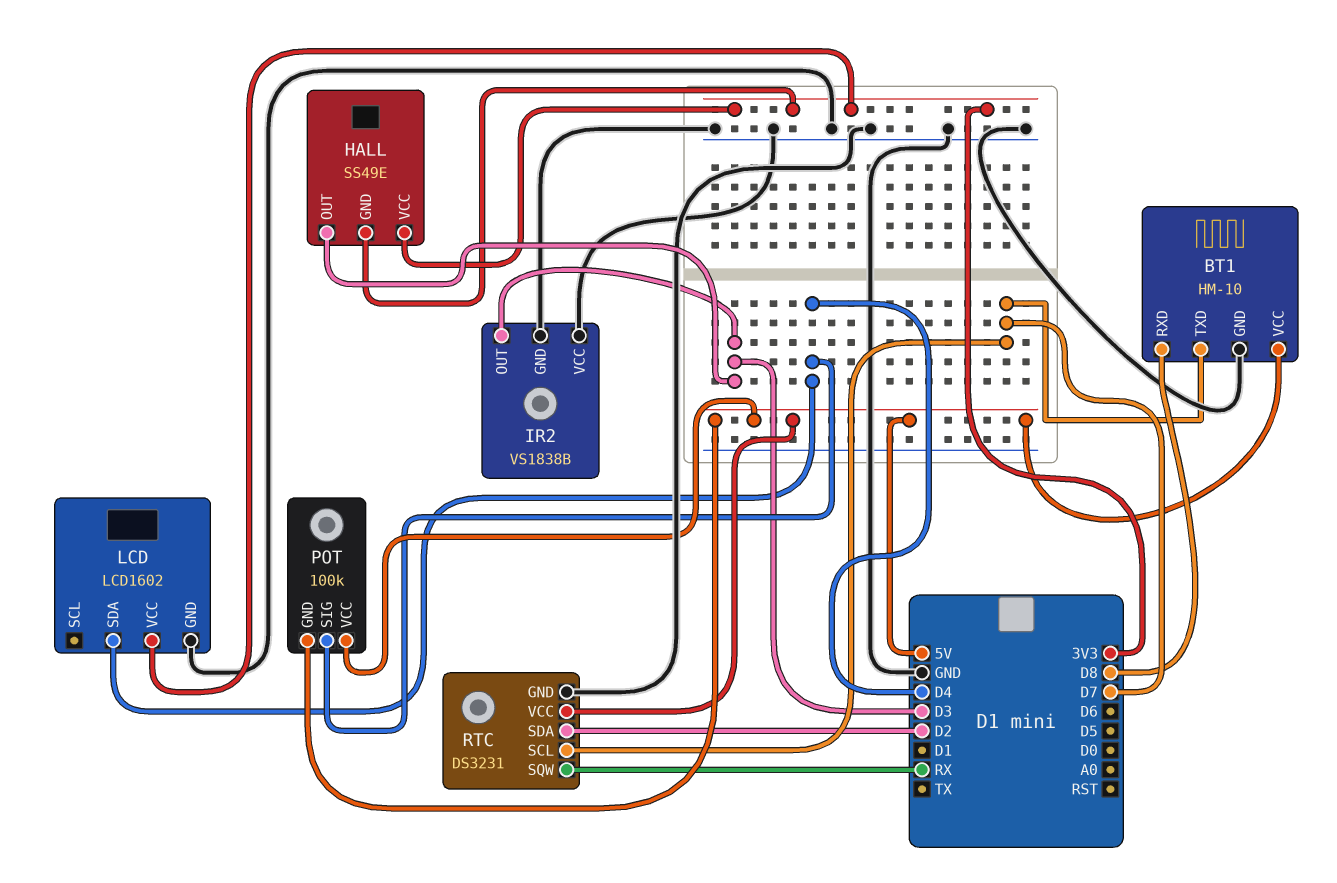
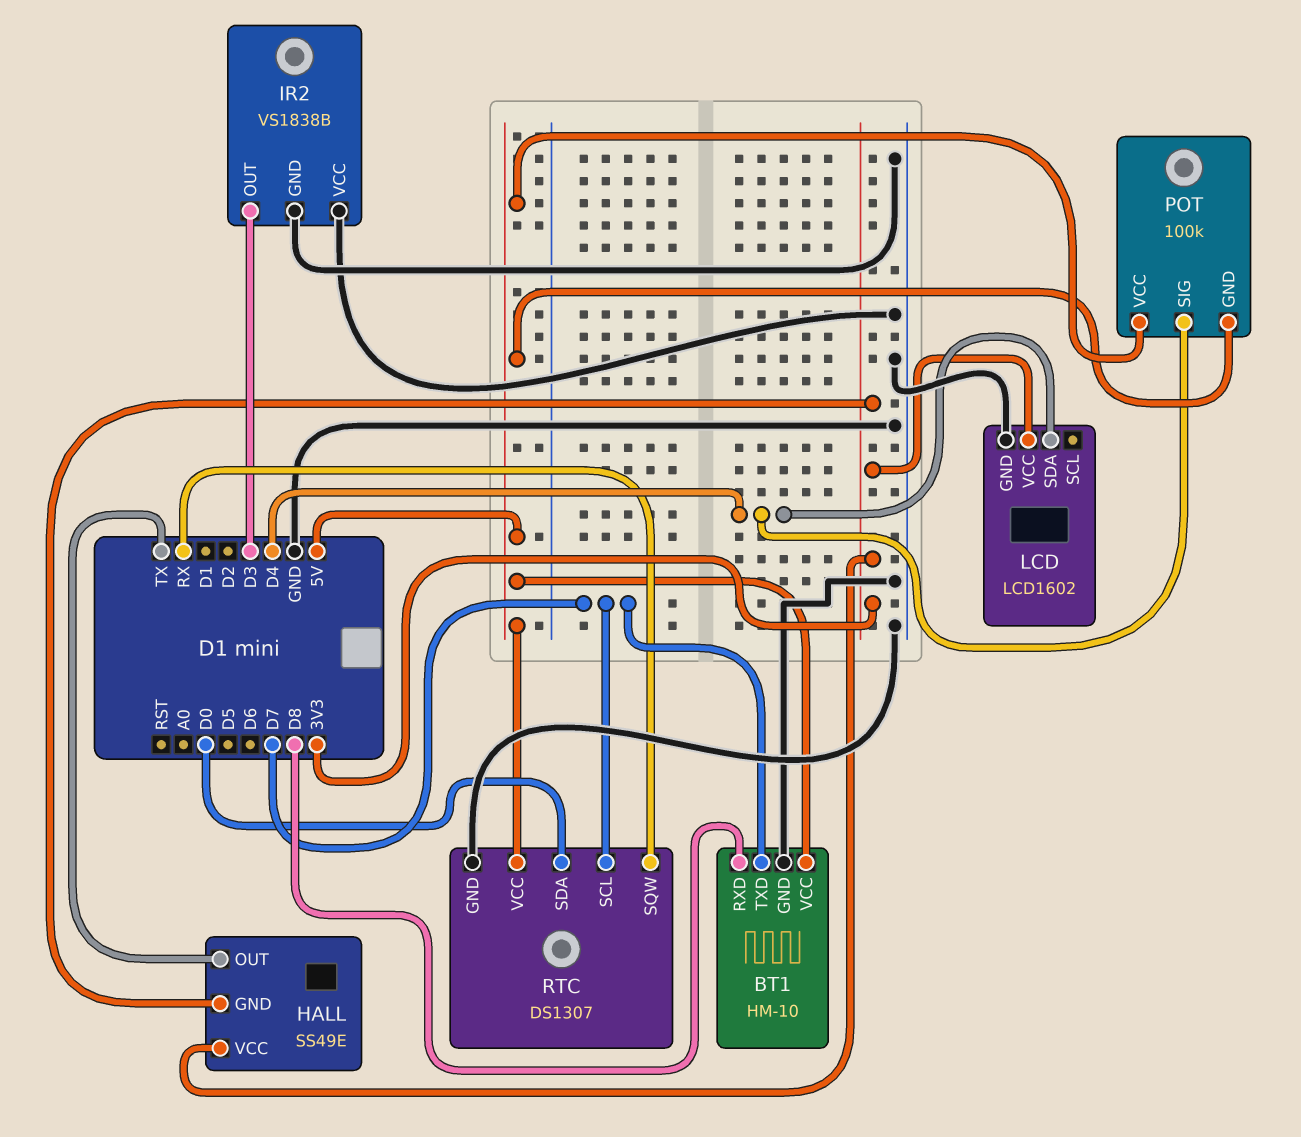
HALL pin OUT: D3 -> TX
RTC: DS3231 -> DS1307
RTC pin SDA: D2 -> D0

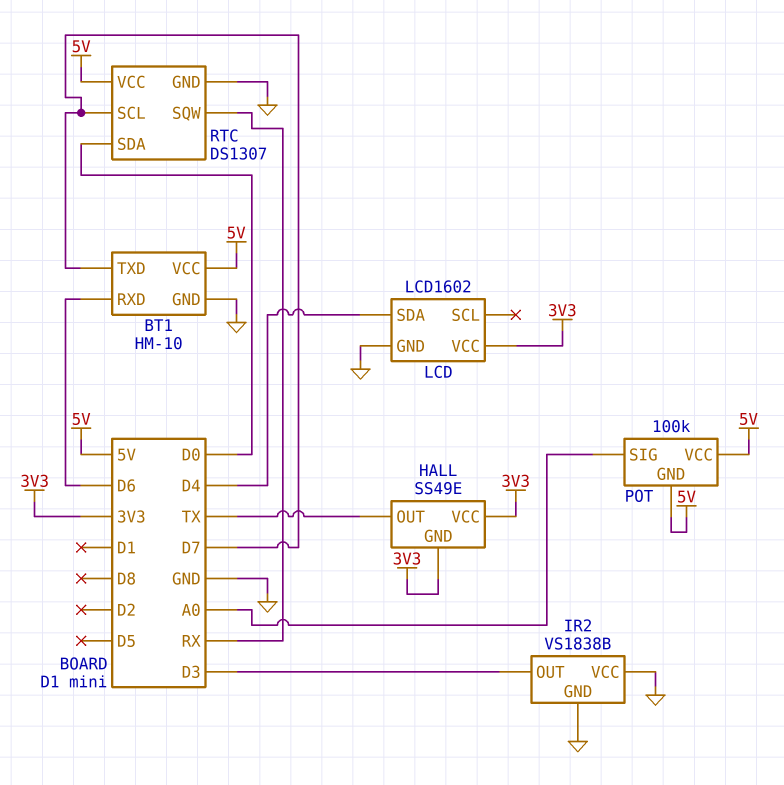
BT1 pin RXD: D8 -> D6
POT pin SIG: D4 -> A0

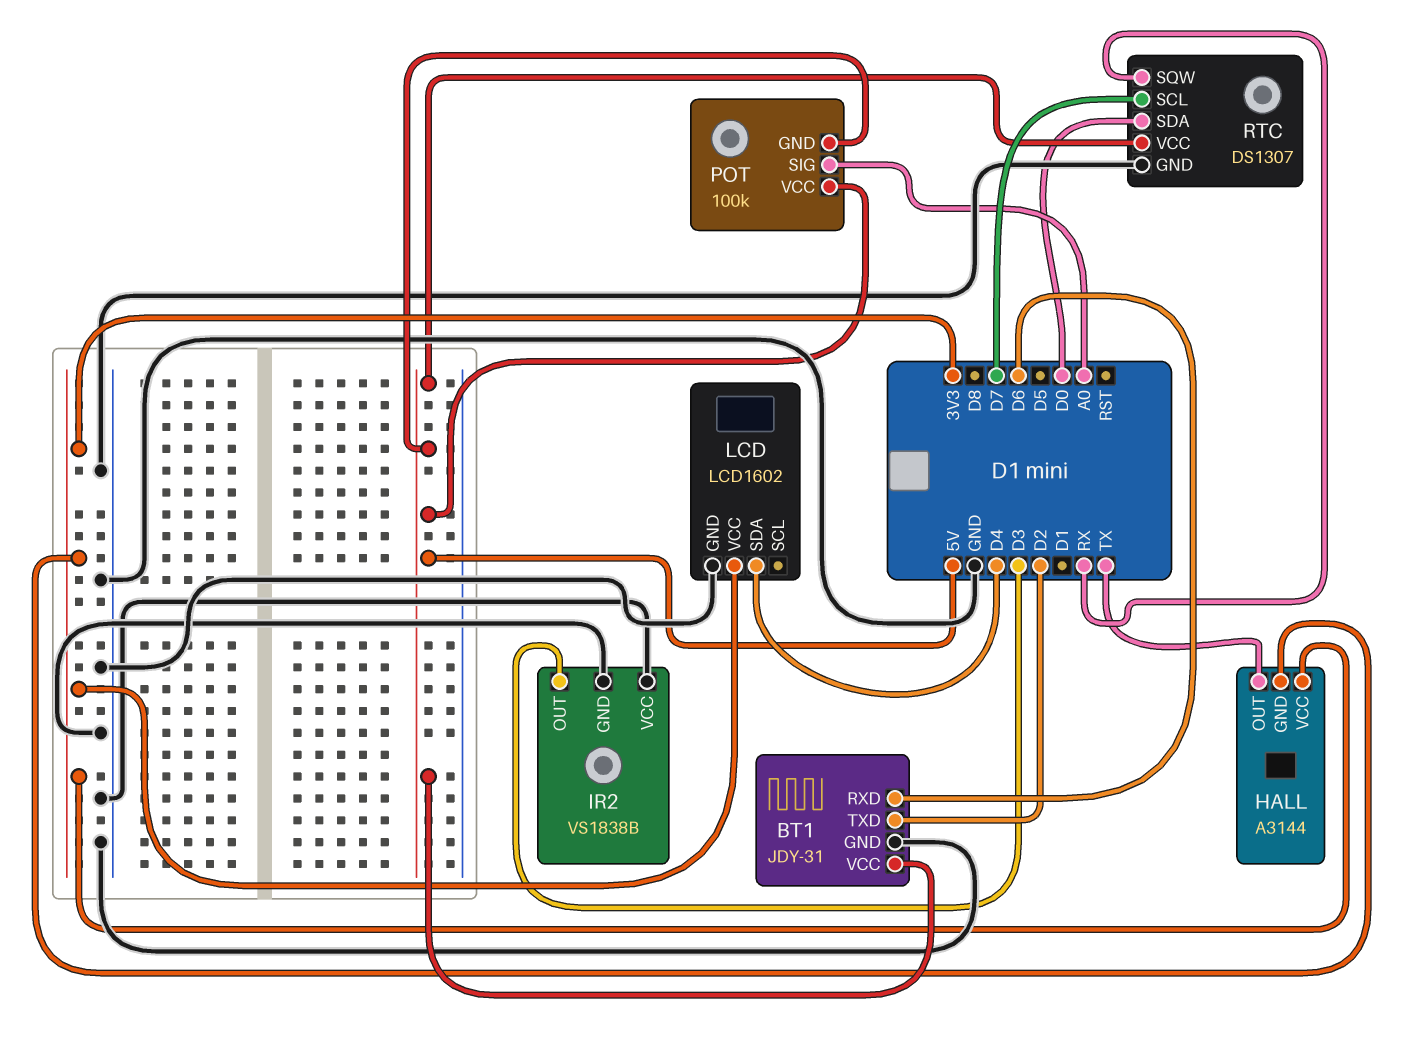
BT1: HM-10 -> JDY-31
BT1 pin TXD: D7 -> D2
HALL: SS49E -> A3144

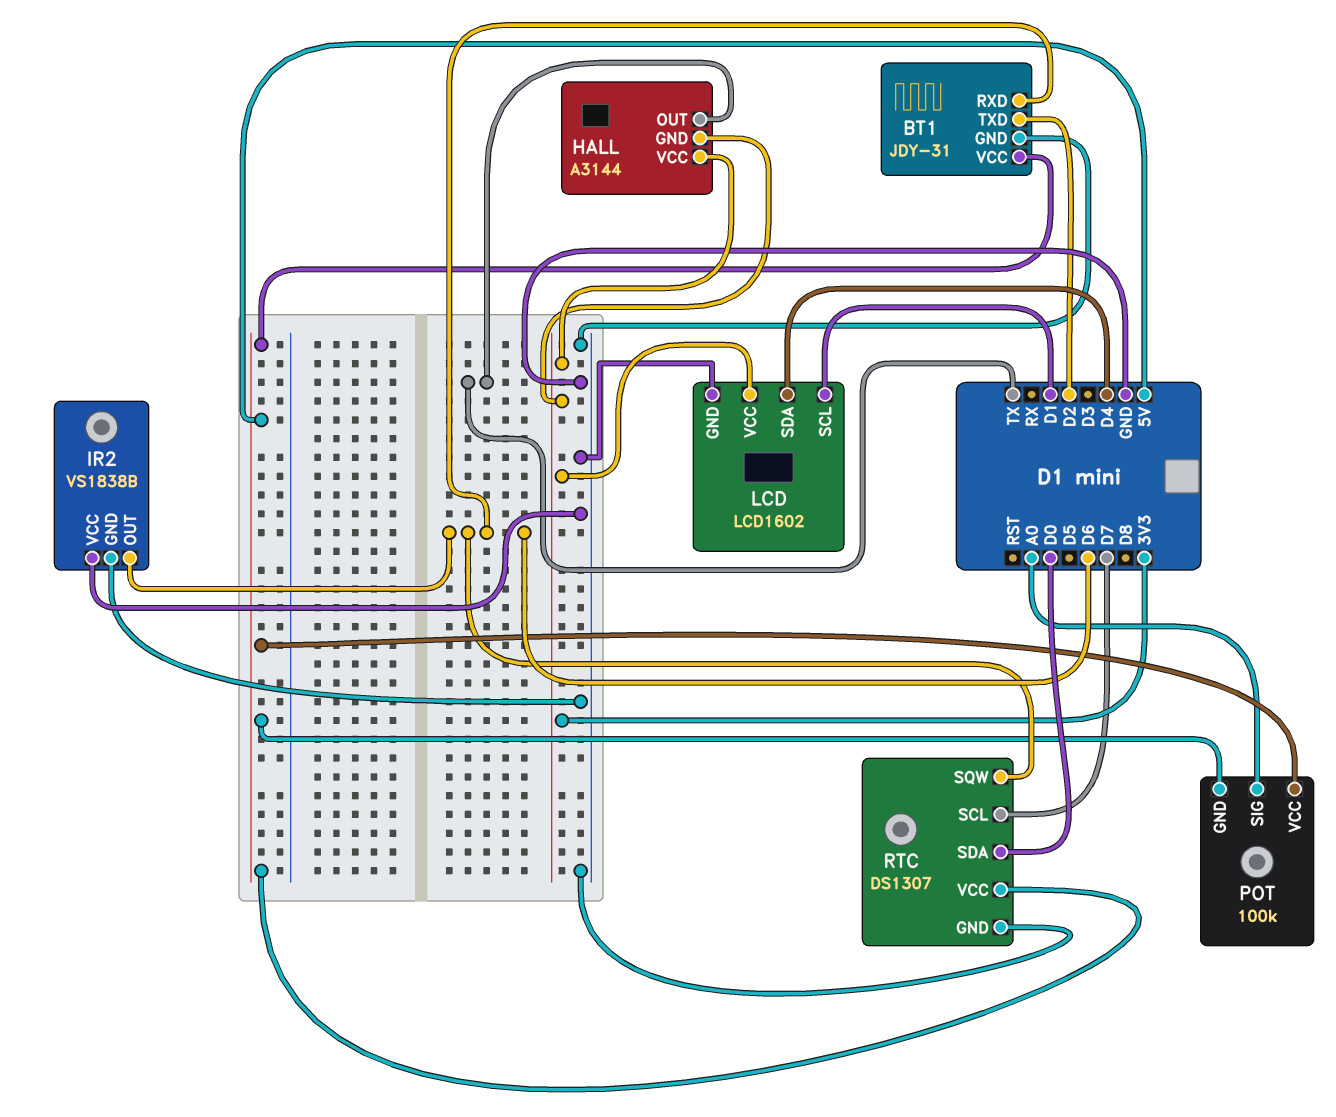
IR2 pin OUT: D3 -> D6
LCD pin SCL: none -> D1
RTC pin SQW: RX -> D6

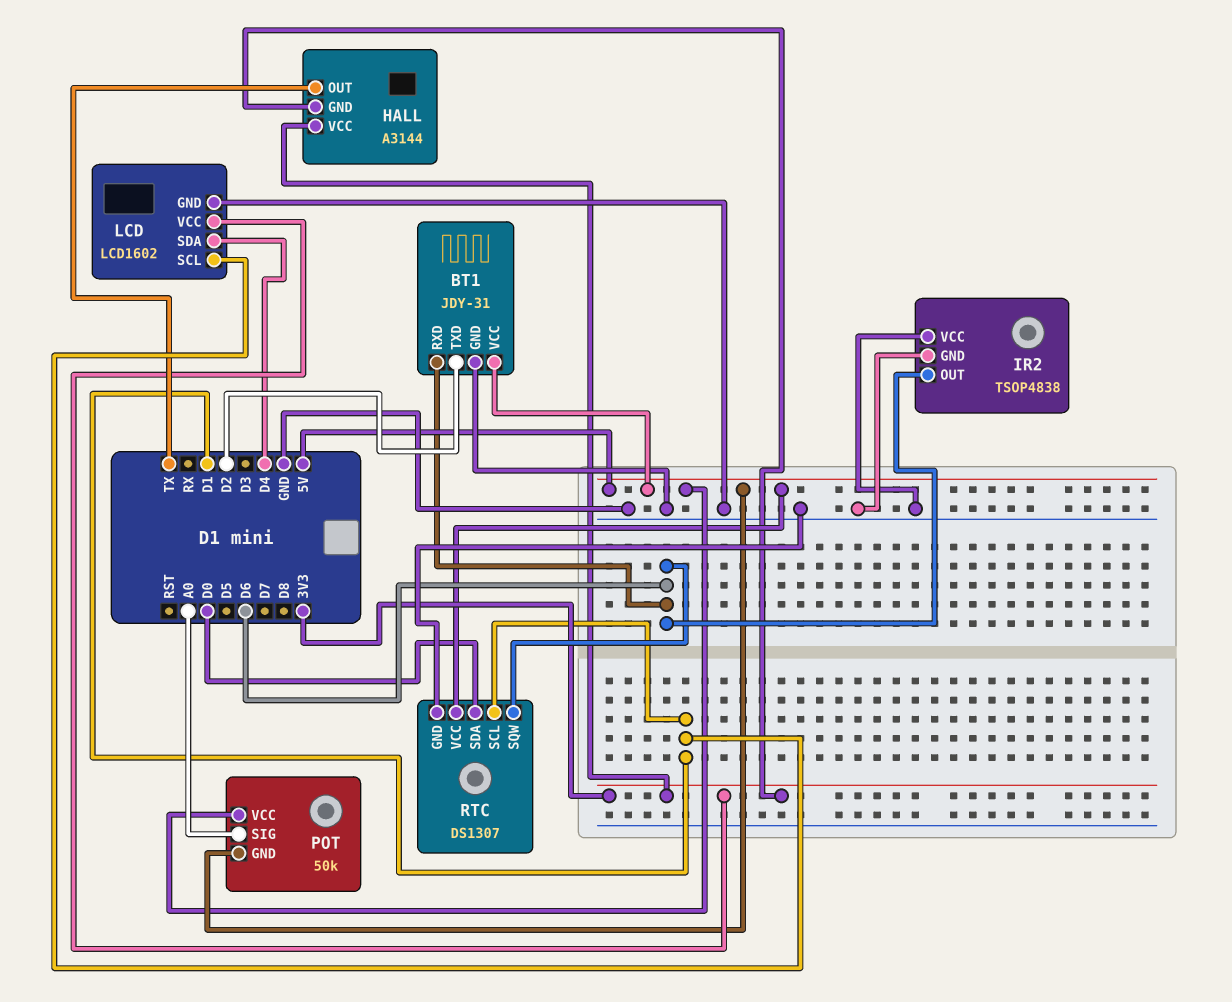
IR2: VS1838B -> TSOP4838
POT: 100k -> 50k
RTC pin SCL: D7 -> D1

